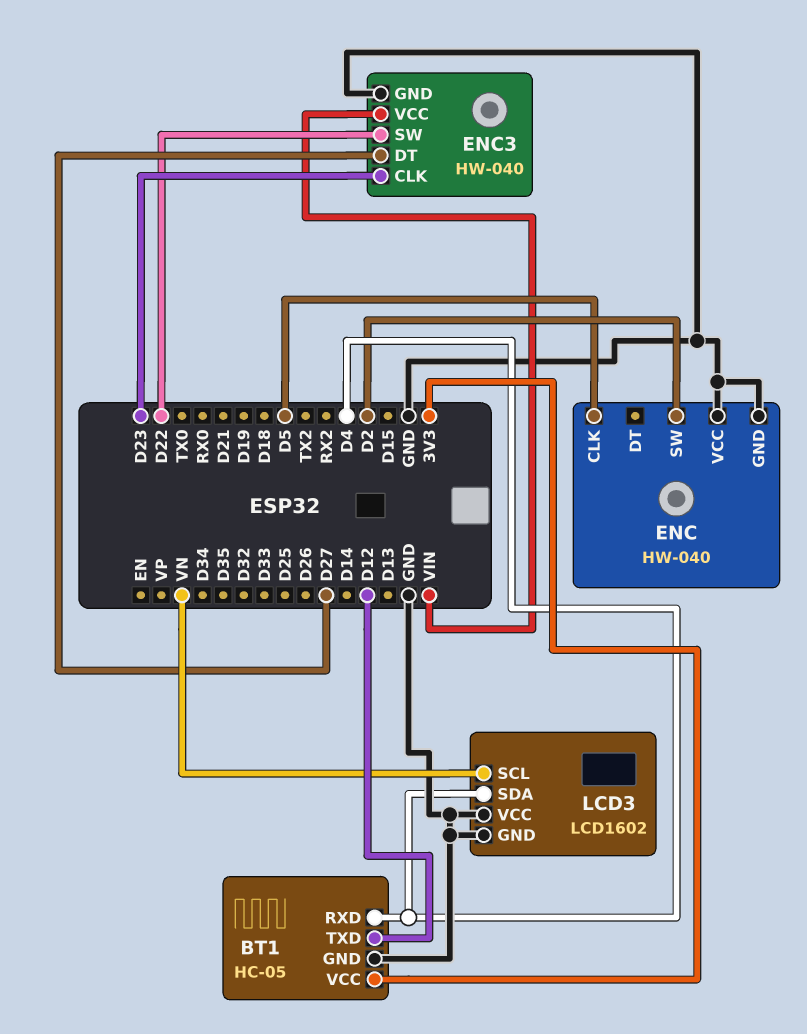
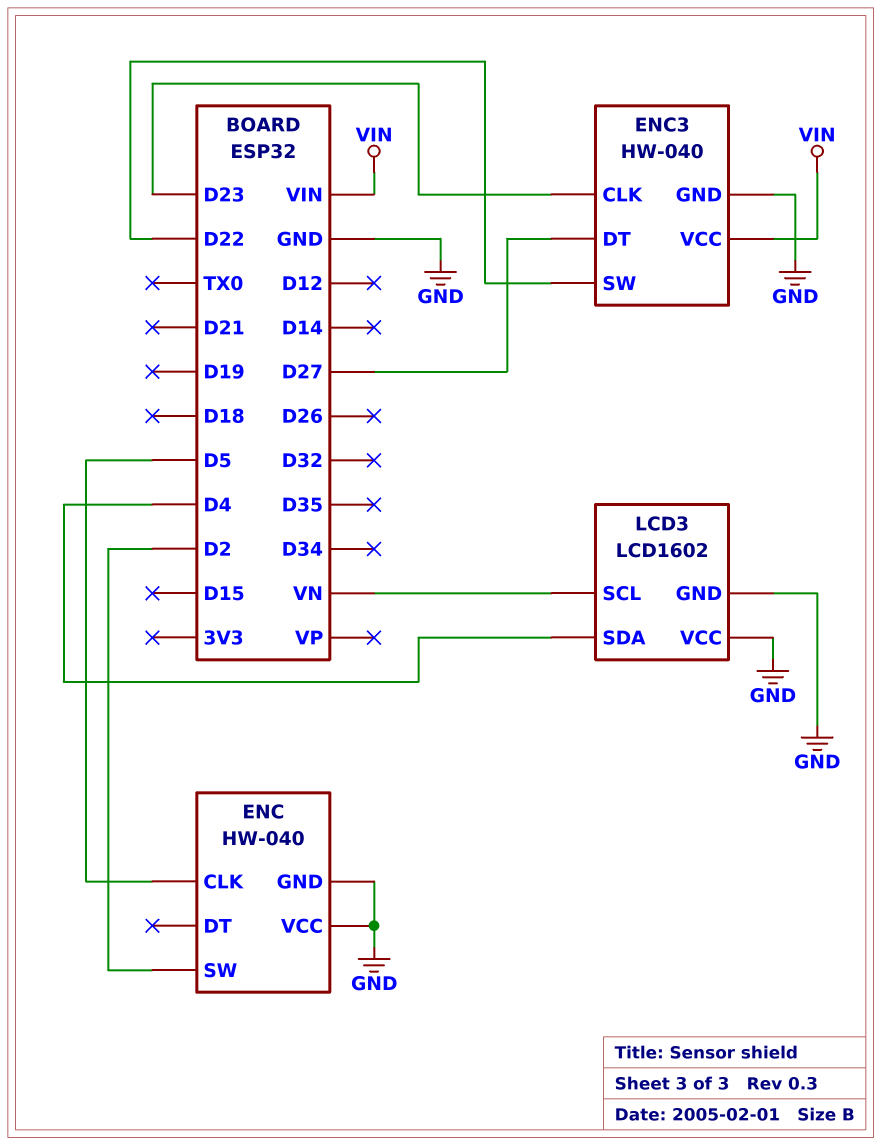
BT1: HC-05 -> none
BT1 pin GND: GND -> none
BT1 pin RXD: D4 -> none
BT1 pin TXD: D12 -> none
BT1 pin VCC: 3V3 -> none

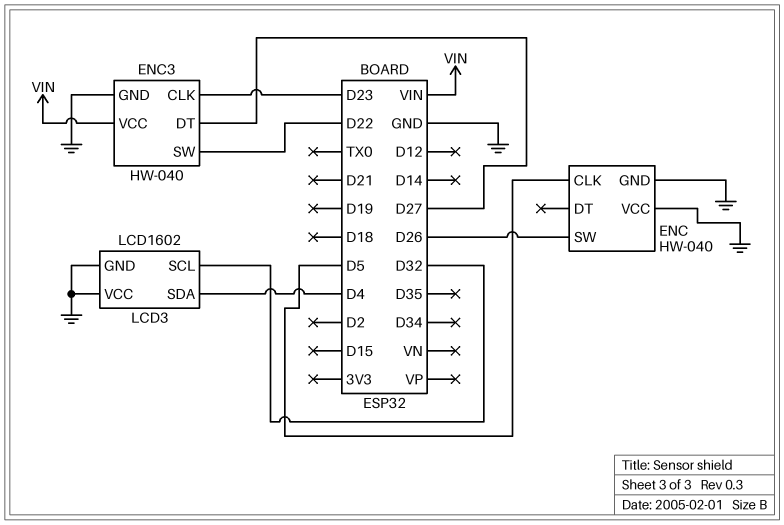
ENC pin SW: D2 -> D26
LCD3 pin SCL: VN -> D32

